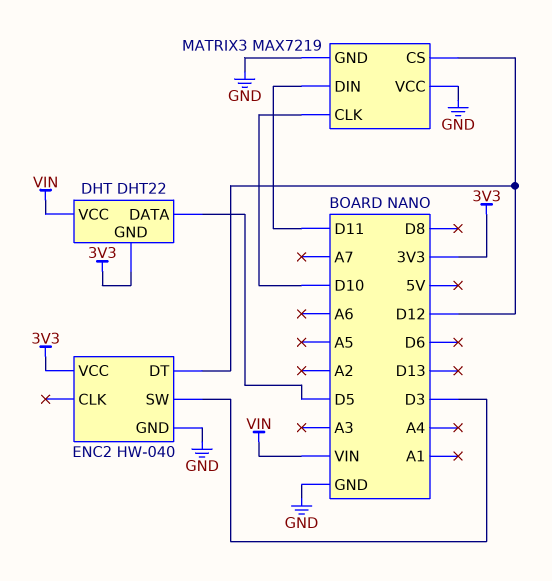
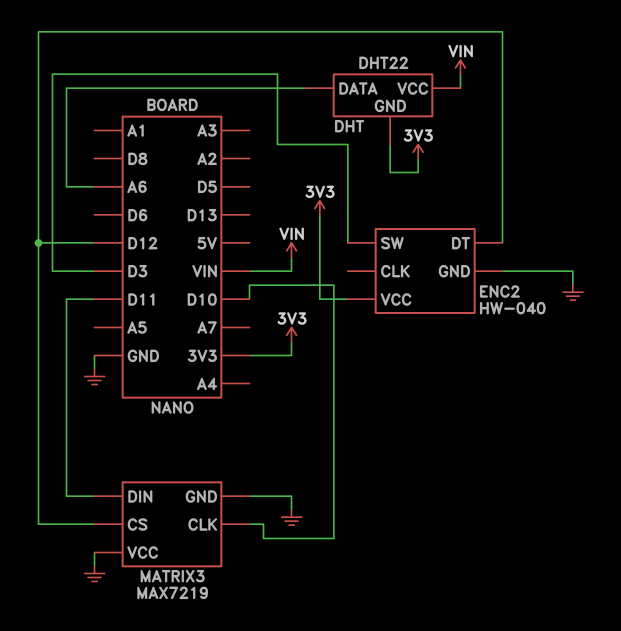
DHT pin DATA: D5 -> A6

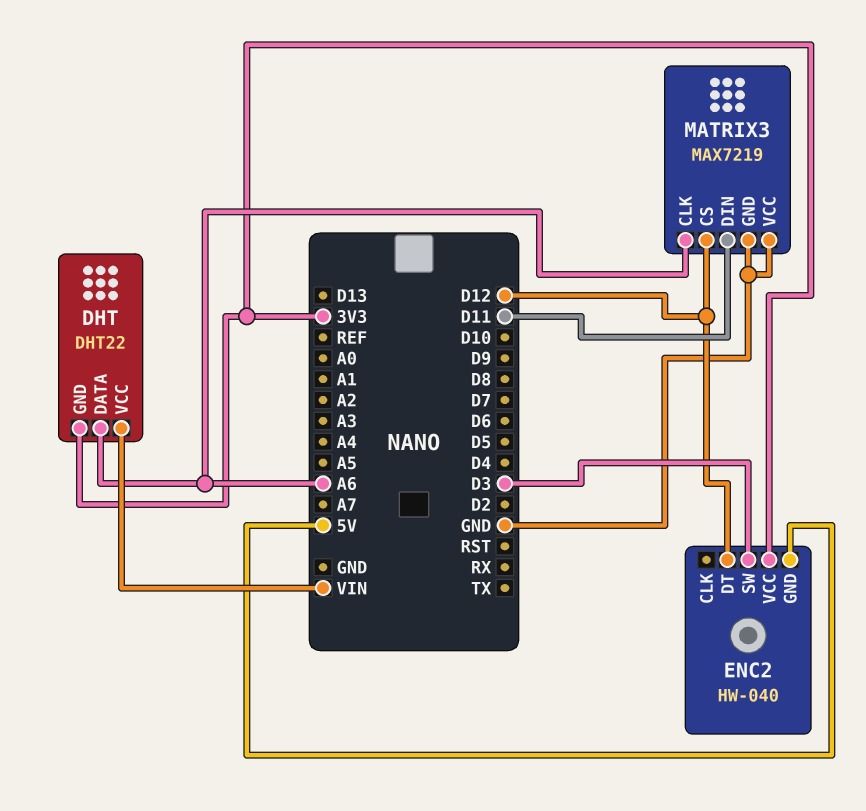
ENC2 pin GND: GND -> 5V
MATRIX3 pin CLK: D10 -> A6

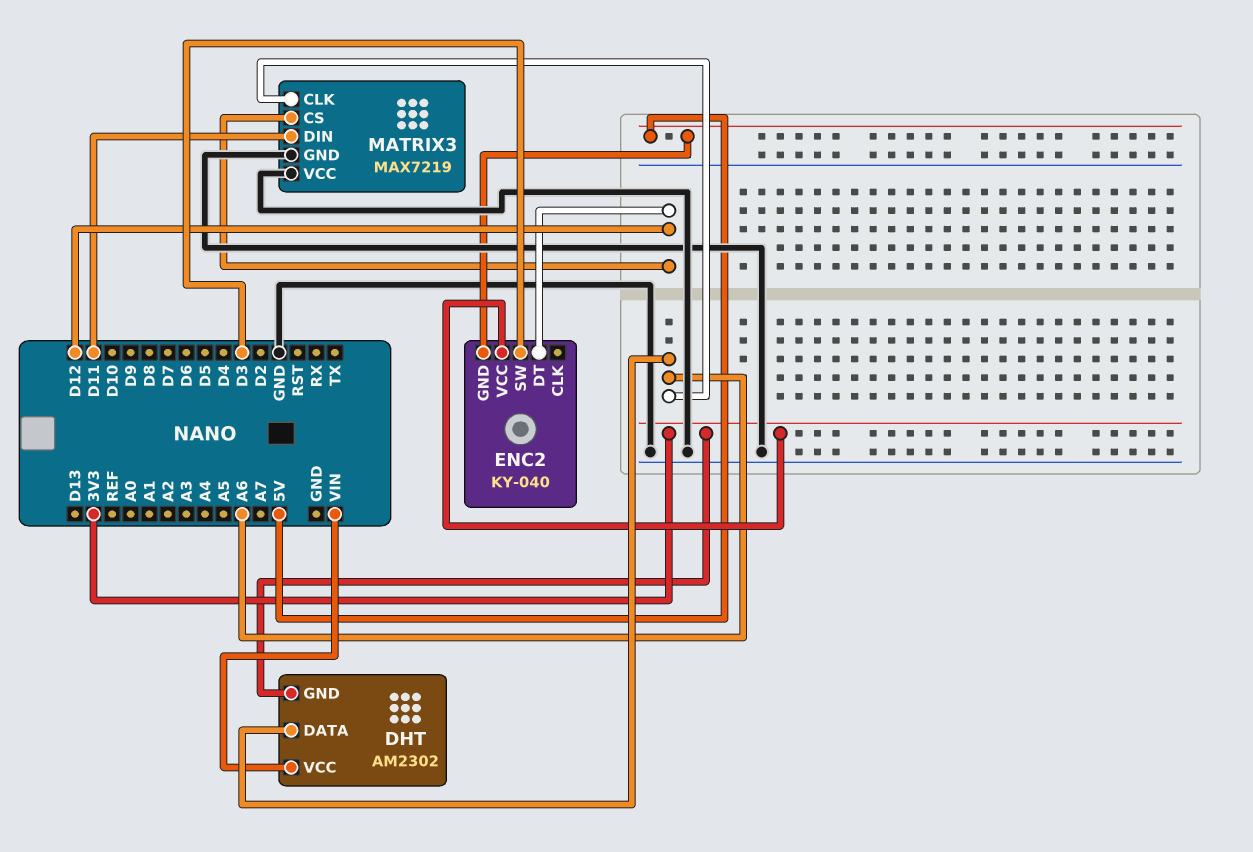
DHT: DHT22 -> AM2302
ENC2: HW-040 -> KY-040

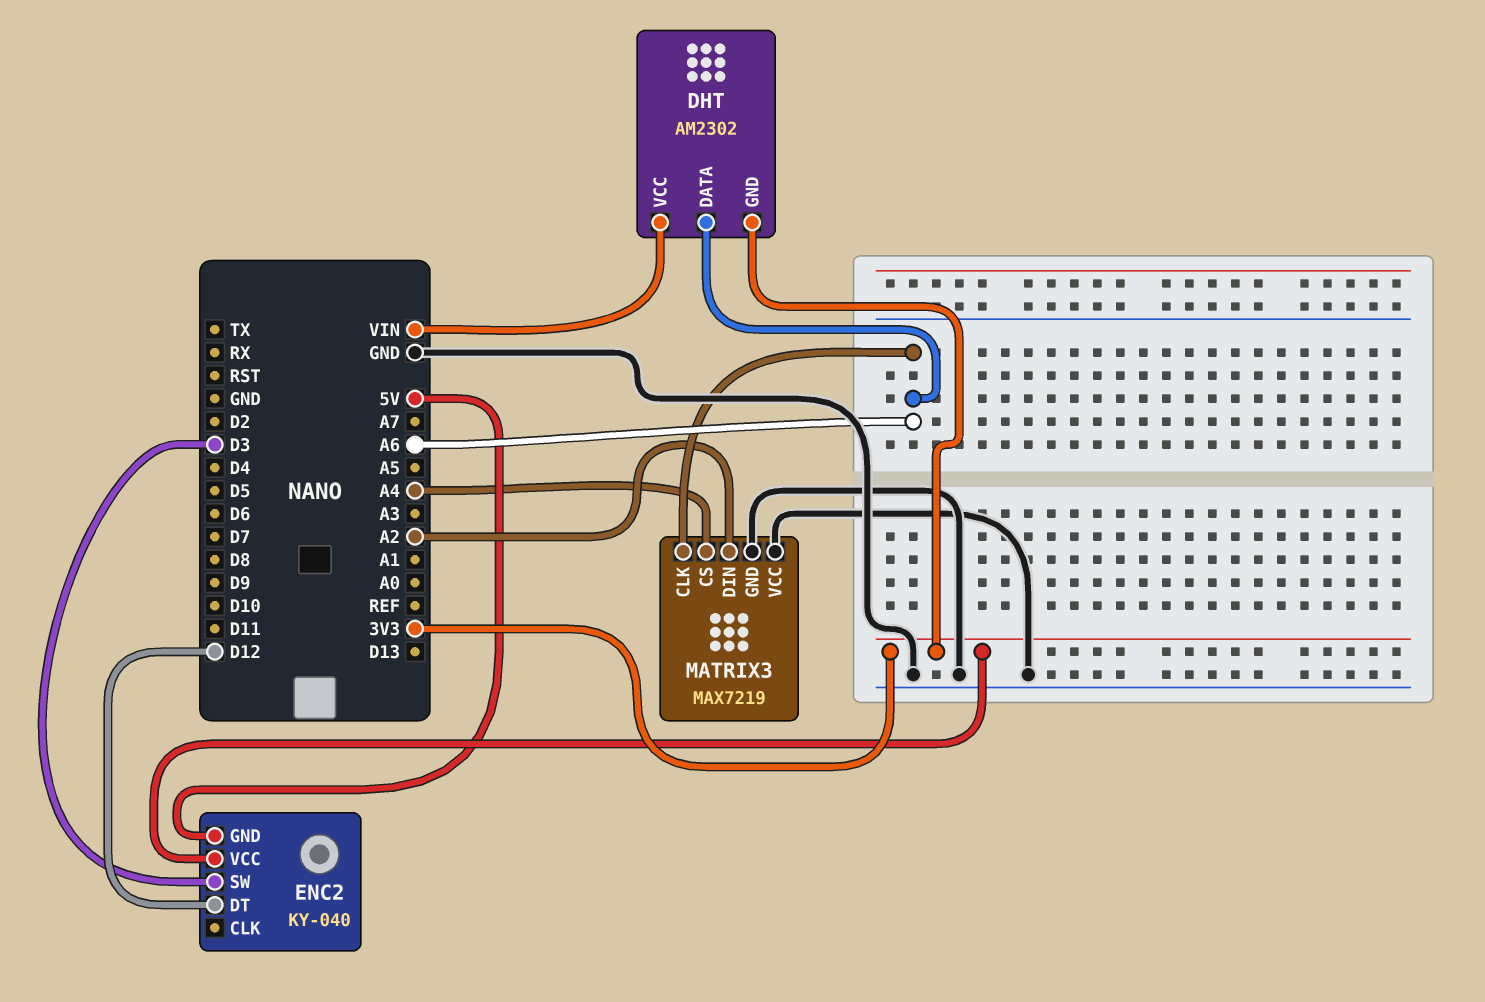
MATRIX3 pin CS: D12 -> A4
MATRIX3 pin DIN: D11 -> A2

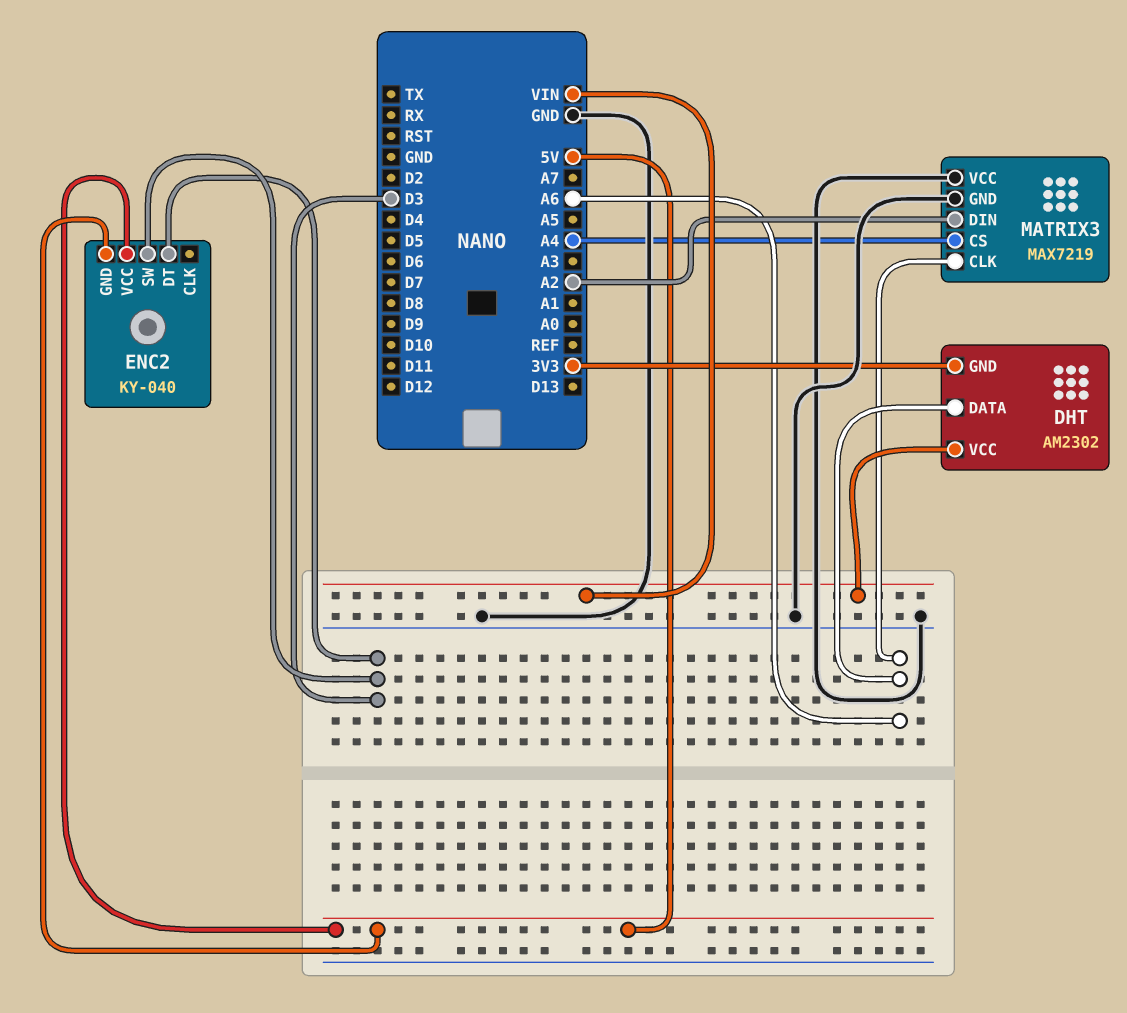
ENC2 pin DT: D12 -> D3
ENC2 pin VCC: 3V3 -> 5V

